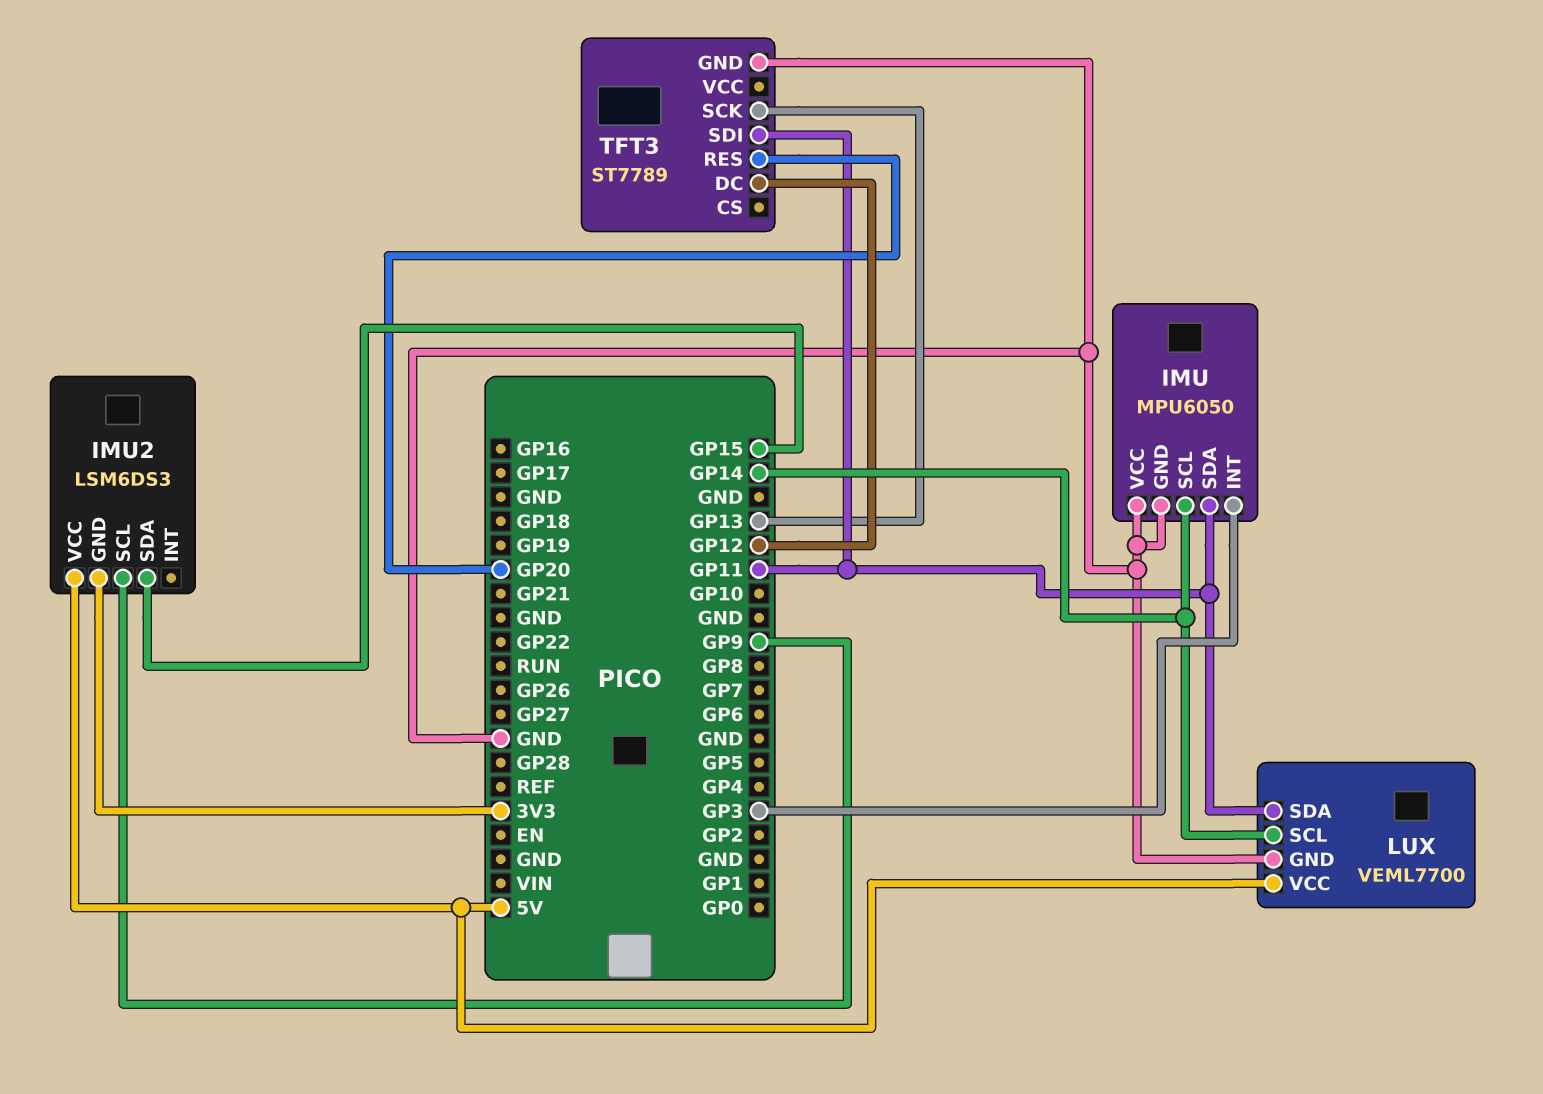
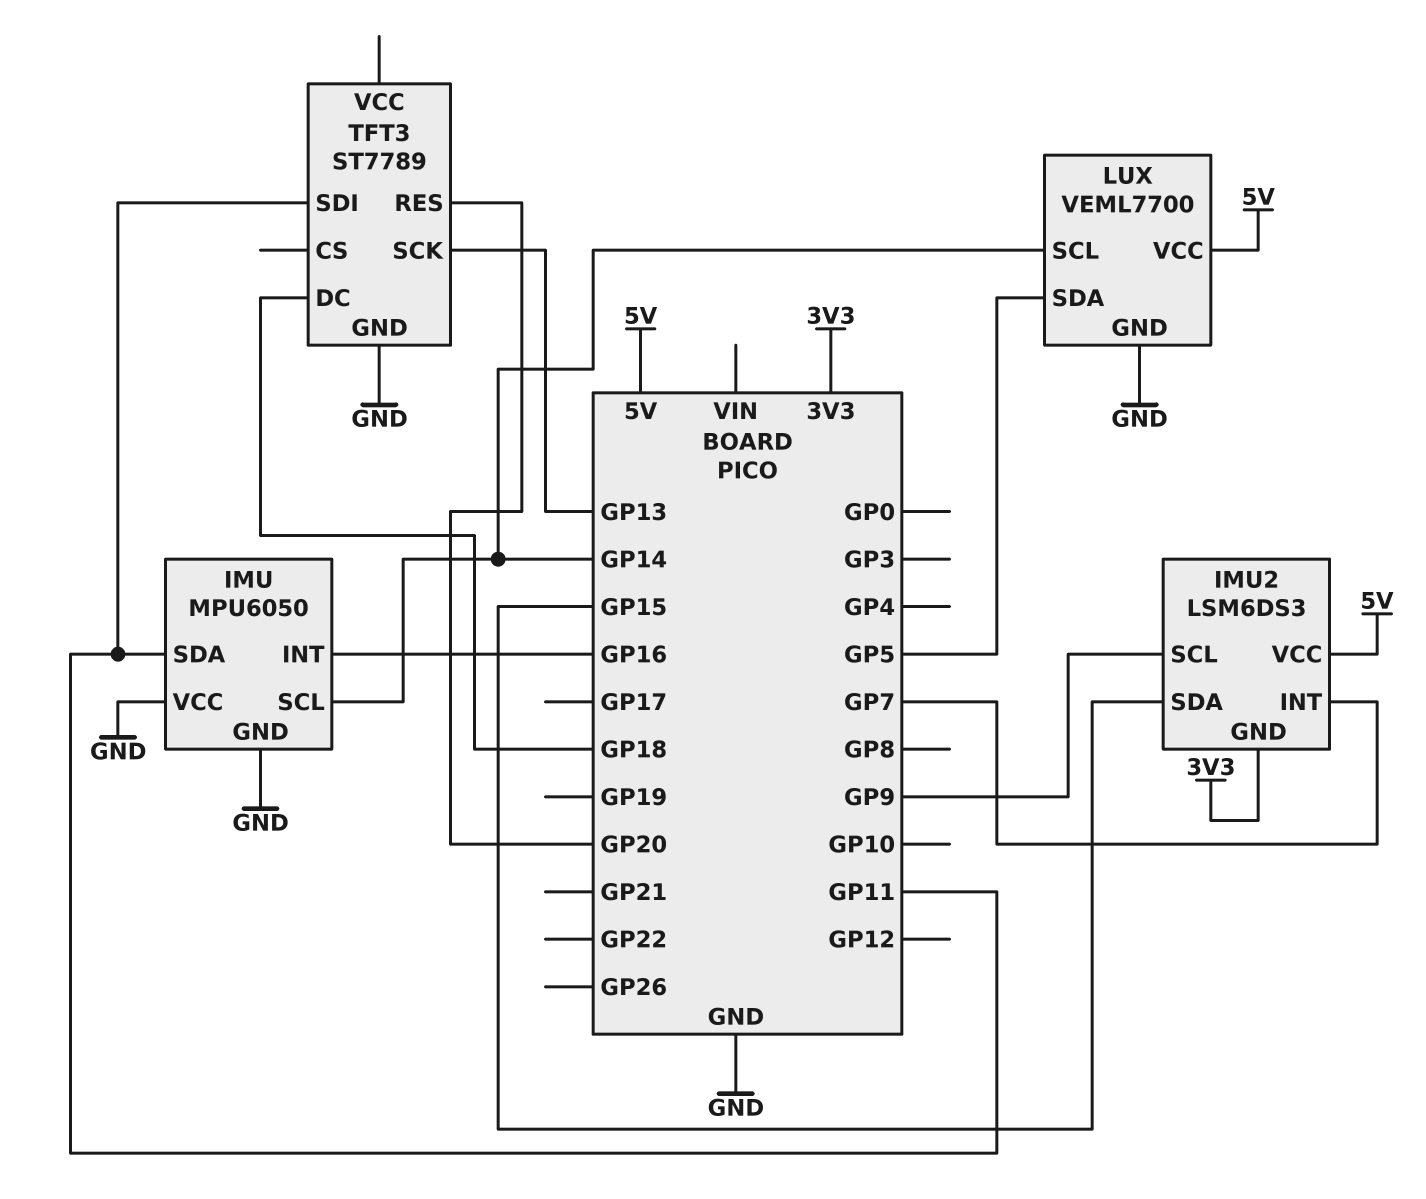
IMU pin INT: GP3 -> GP16
IMU2 pin INT: none -> GP7
LUX pin SDA: GP11 -> GP5
TFT3 pin DC: GP12 -> GP18

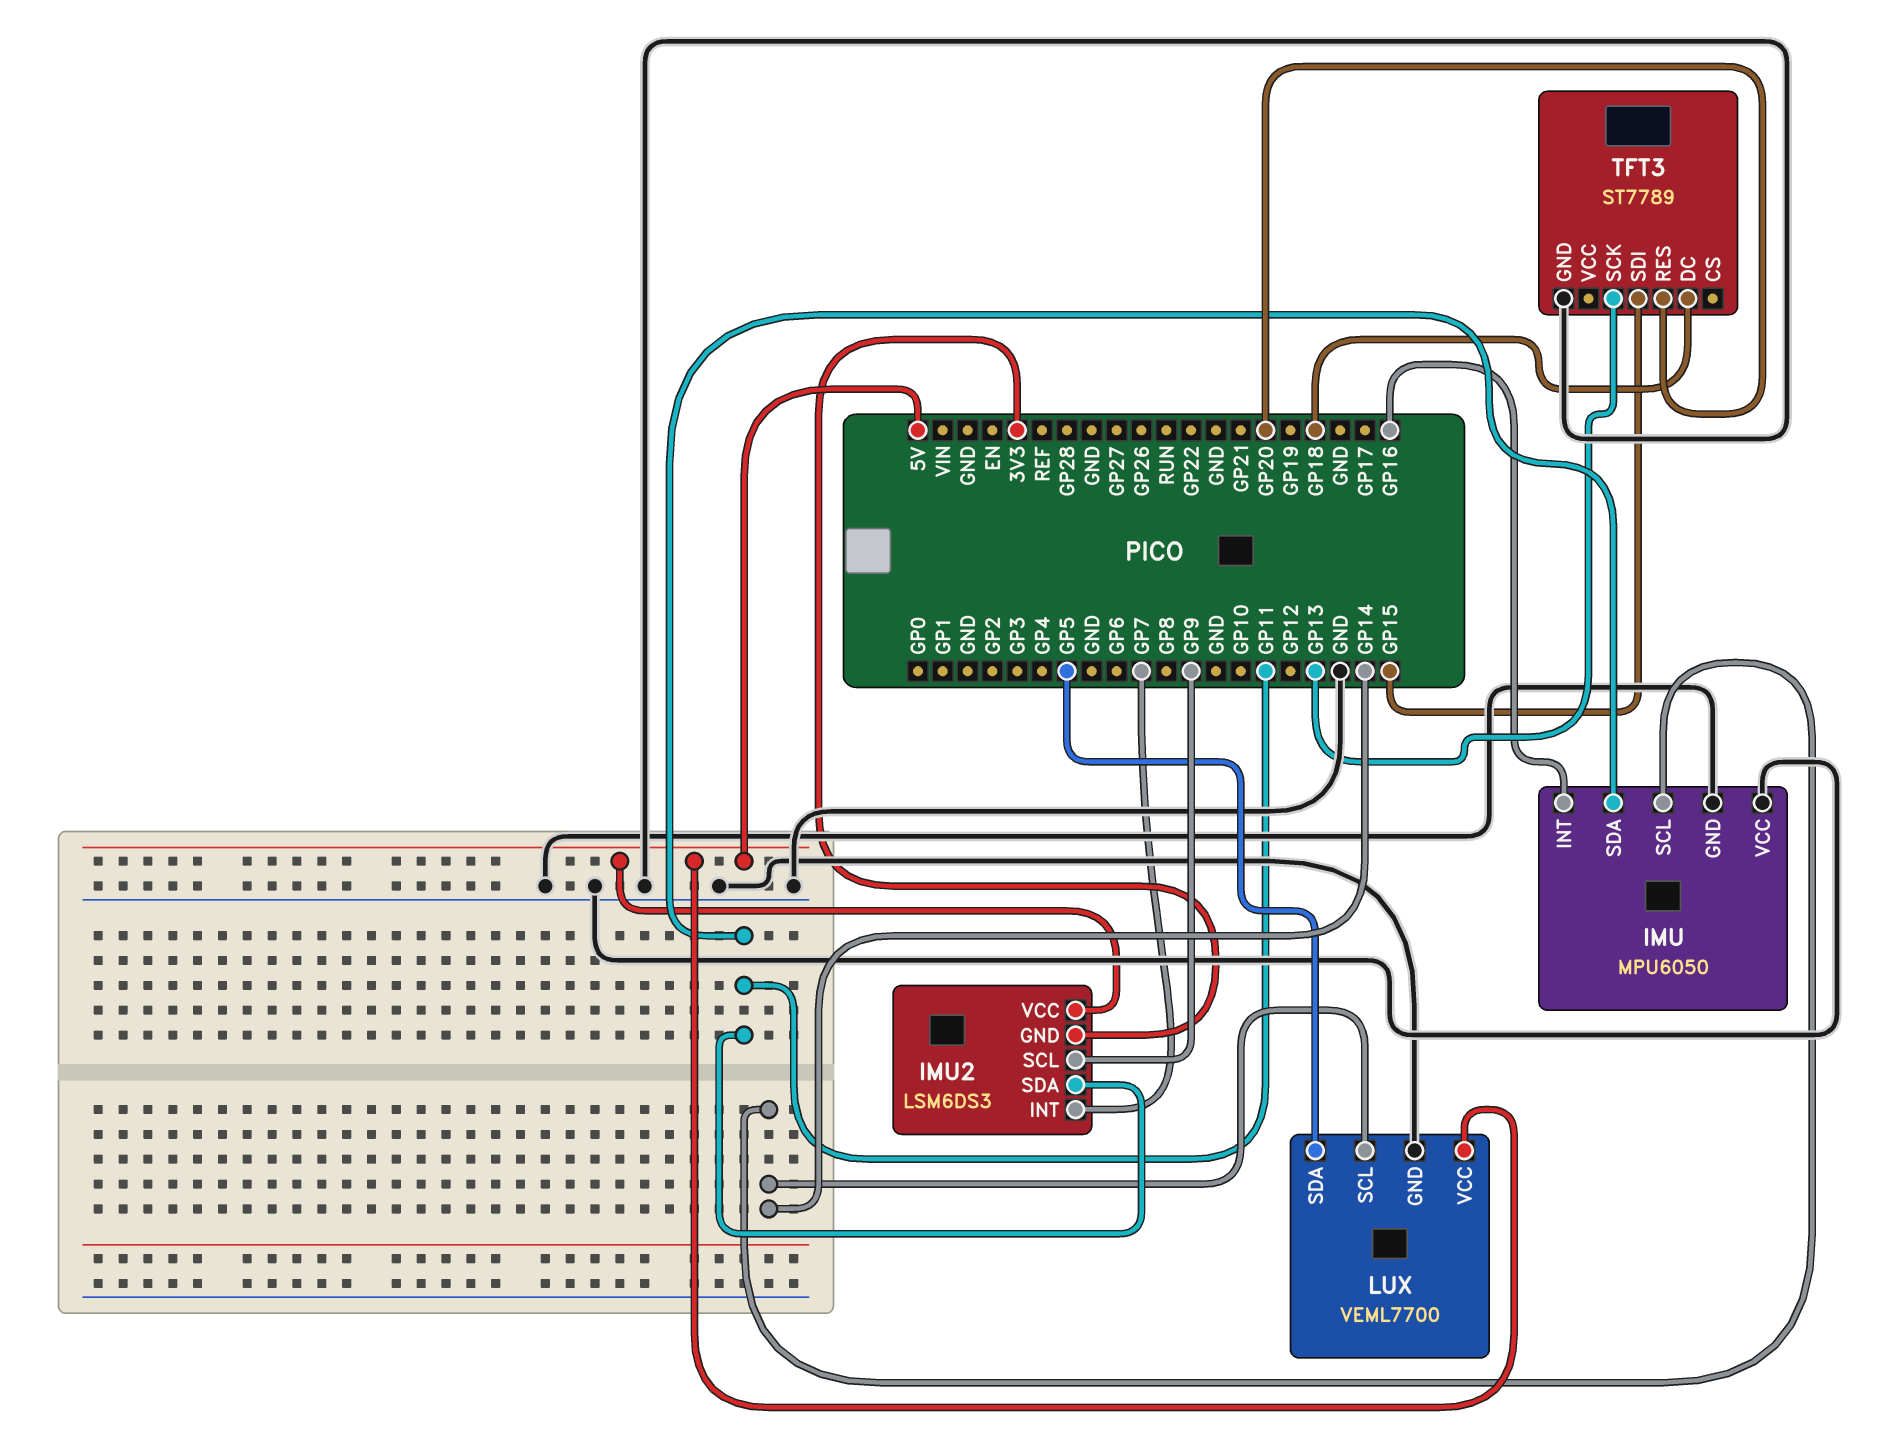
IMU2 pin SDA: GP15 -> GP11
TFT3 pin SDI: GP11 -> GP15

